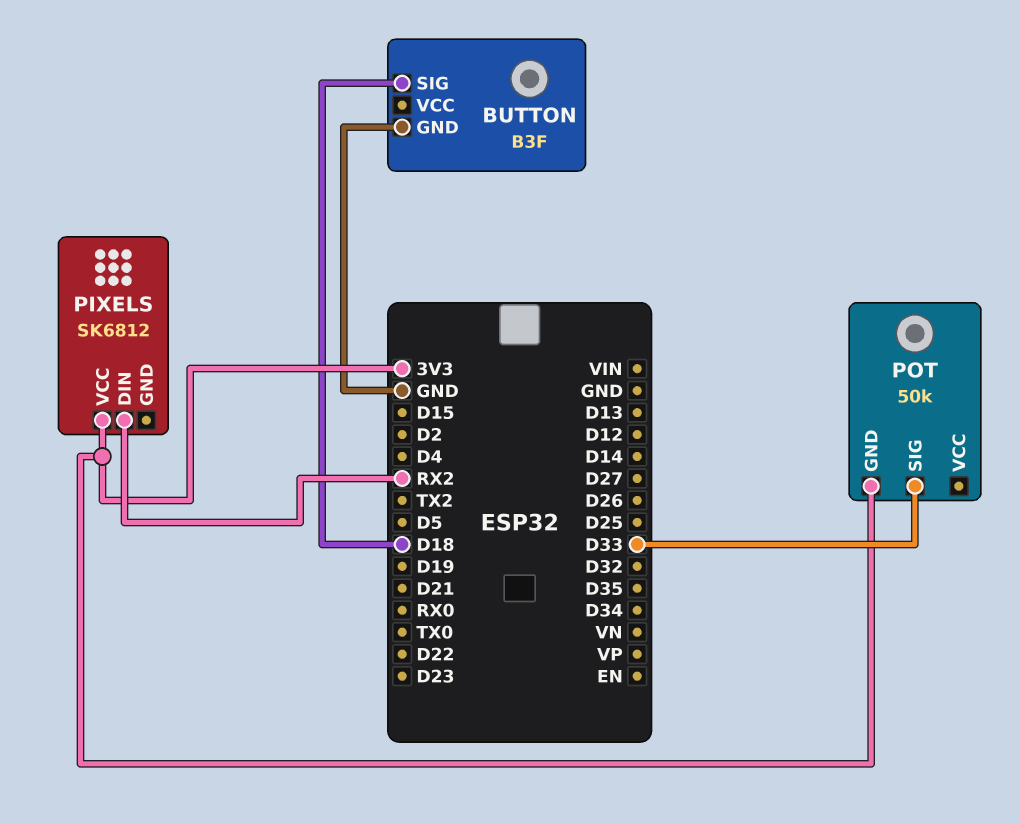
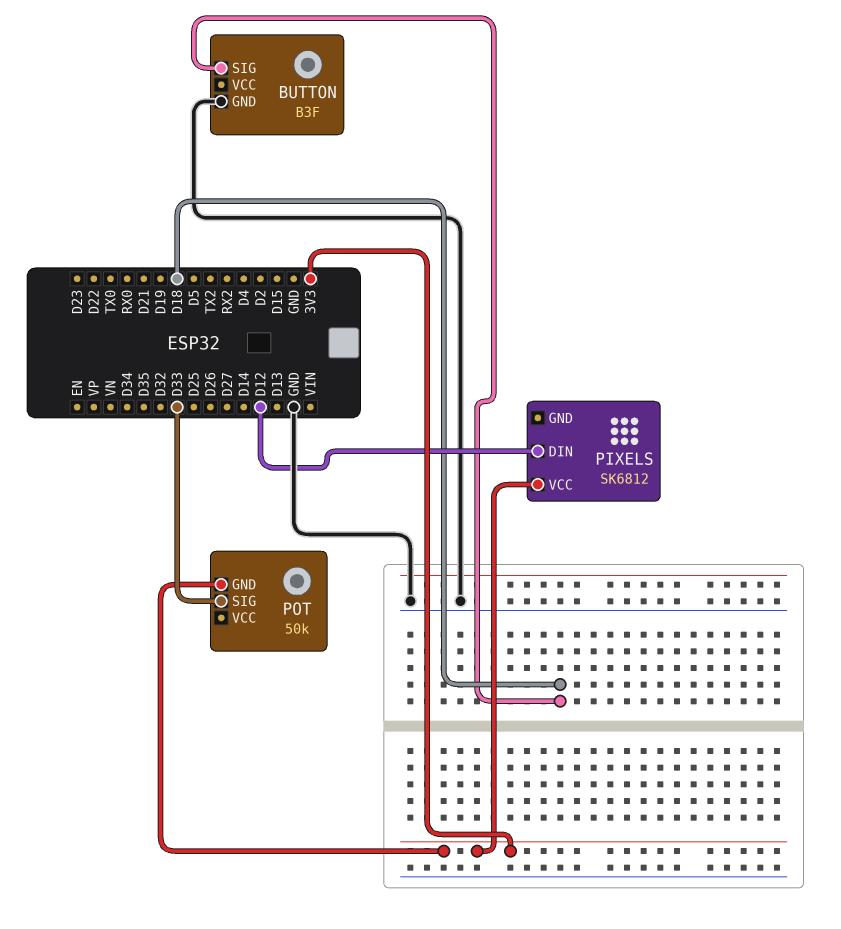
PIXELS pin DIN: RX2 -> D12

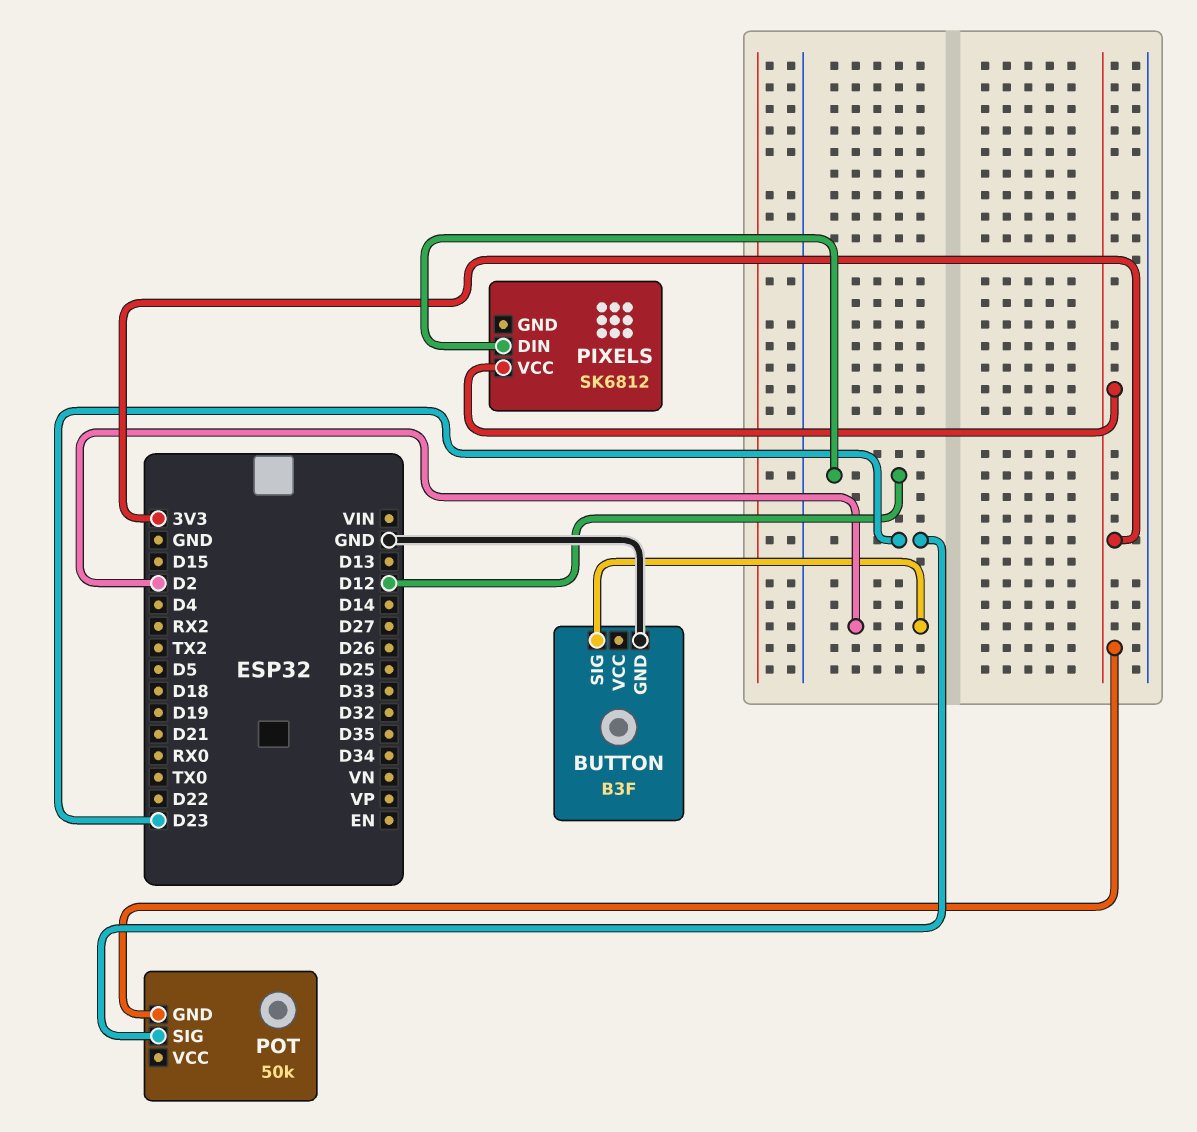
BUTTON pin SIG: D18 -> D2
POT pin SIG: D33 -> D23

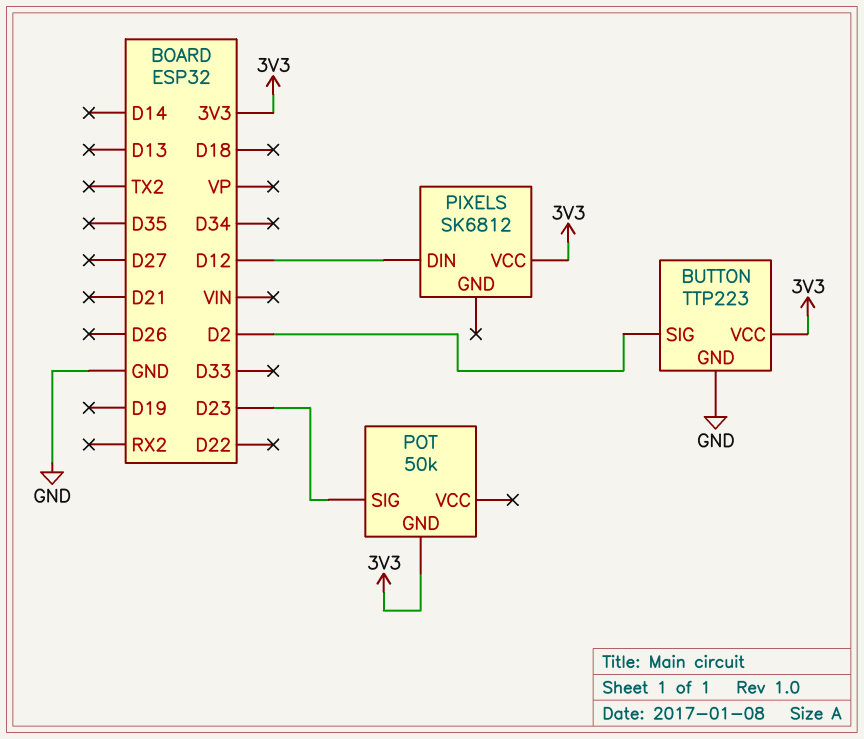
BUTTON: B3F -> TTP223
BUTTON pin VCC: none -> 3V3

